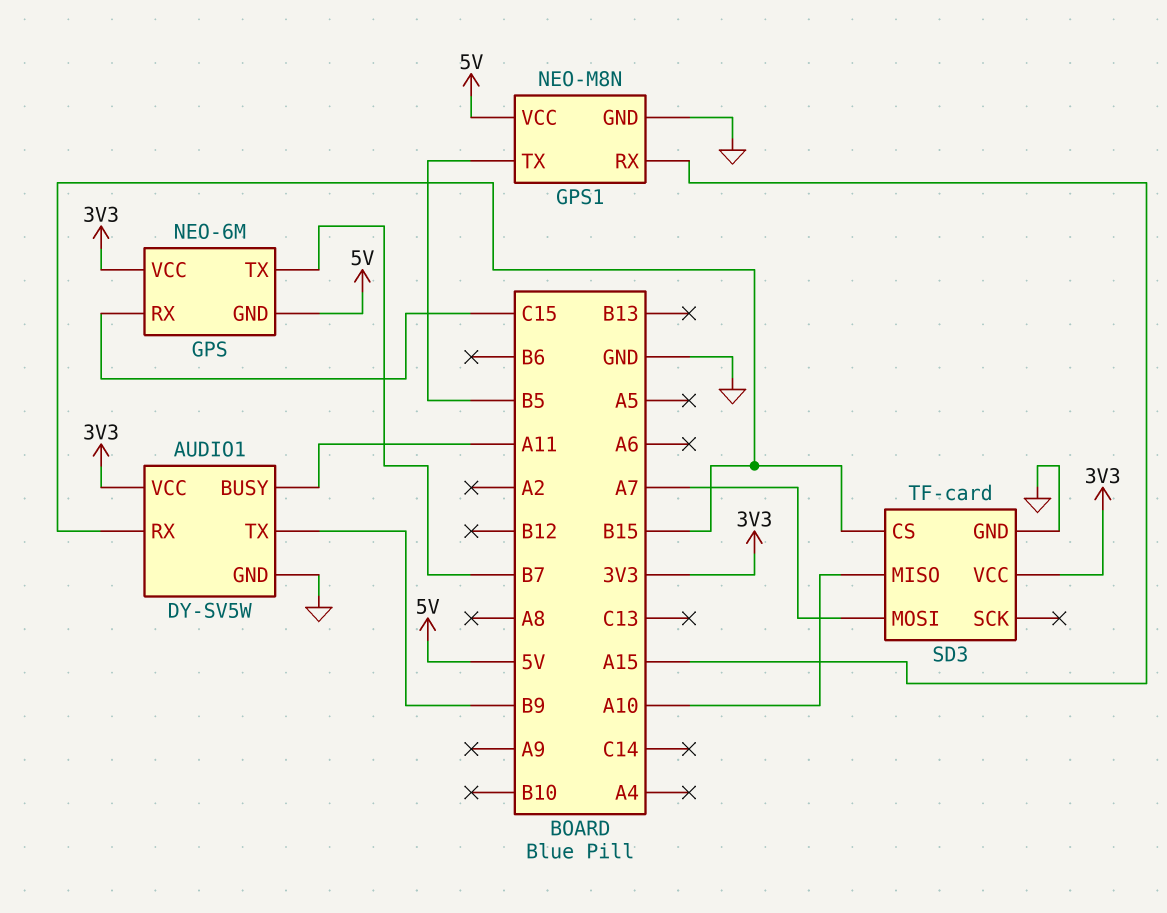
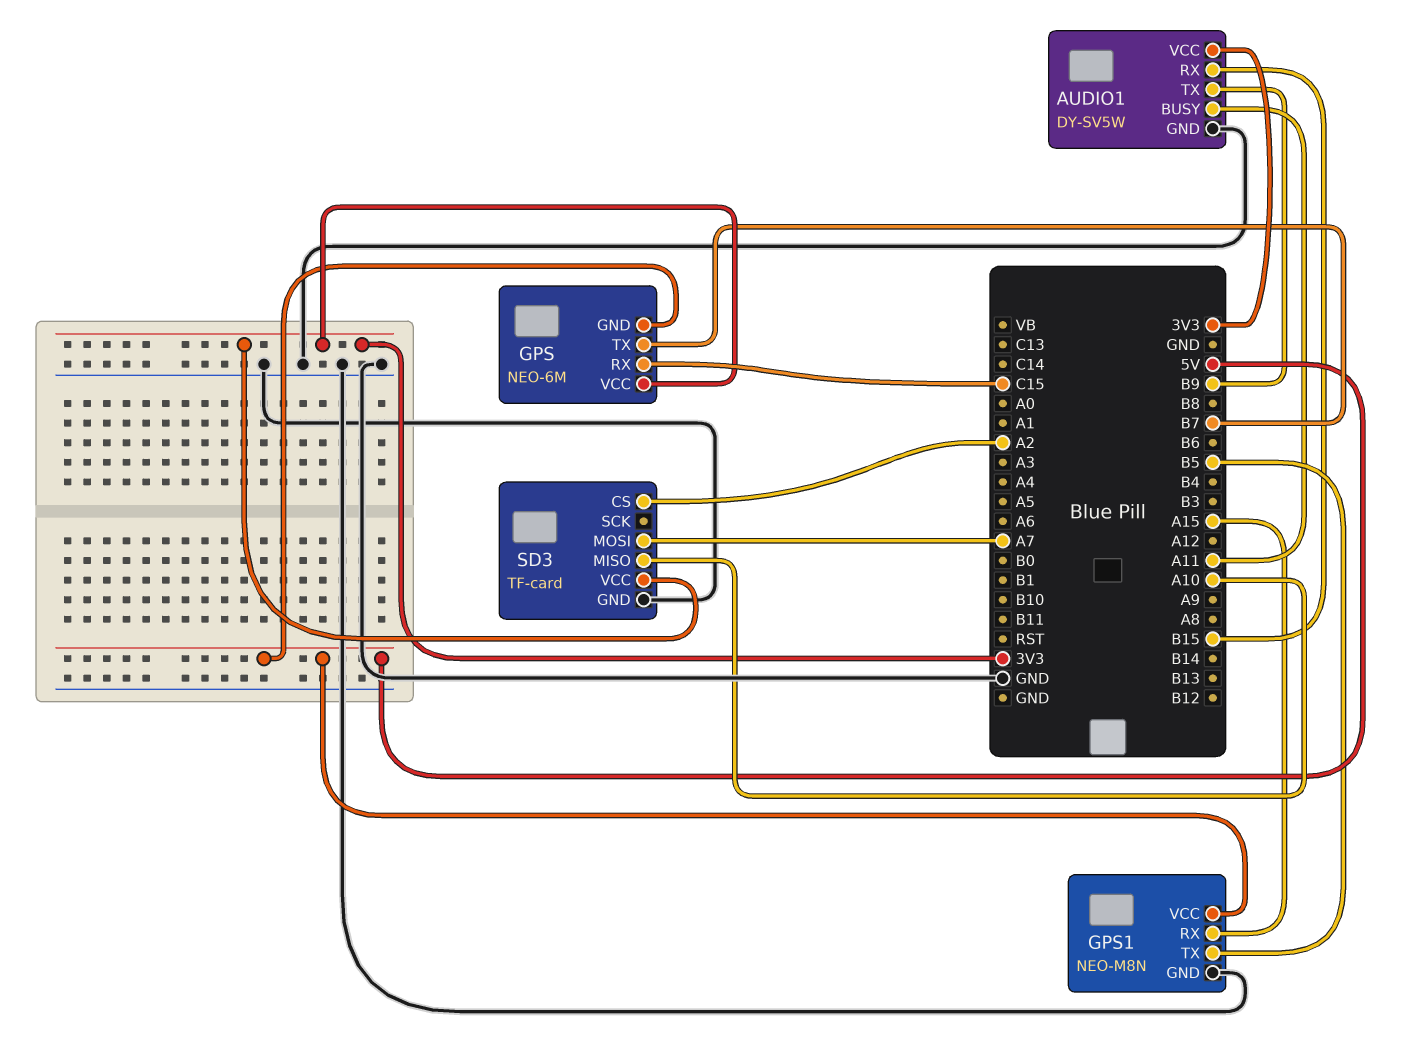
SD3 pin CS: B15 -> A2

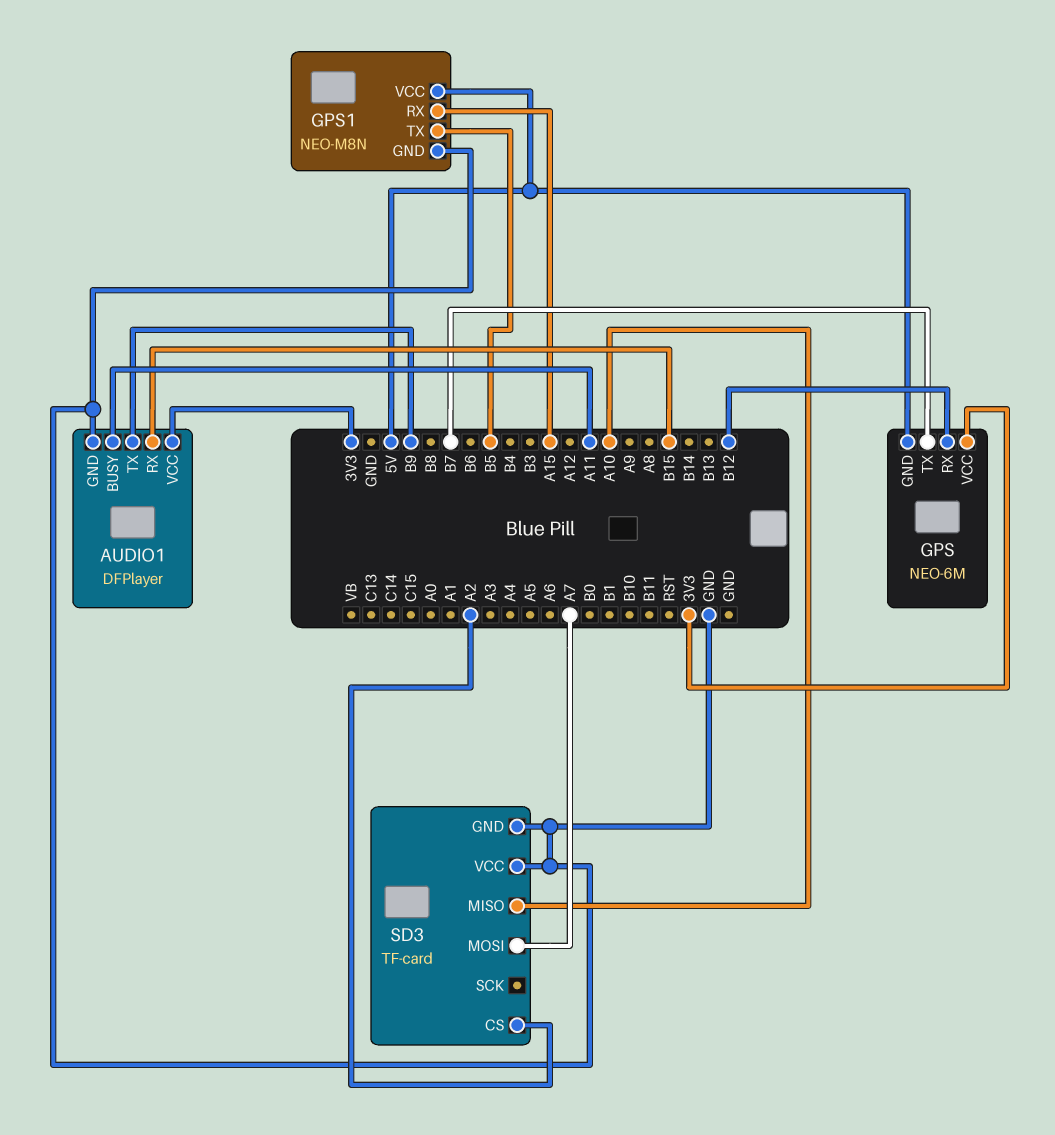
AUDIO1: DY-SV5W -> DFPlayer
GPS pin RX: C15 -> B12
SD3 pin VCC: 3V3 -> GND

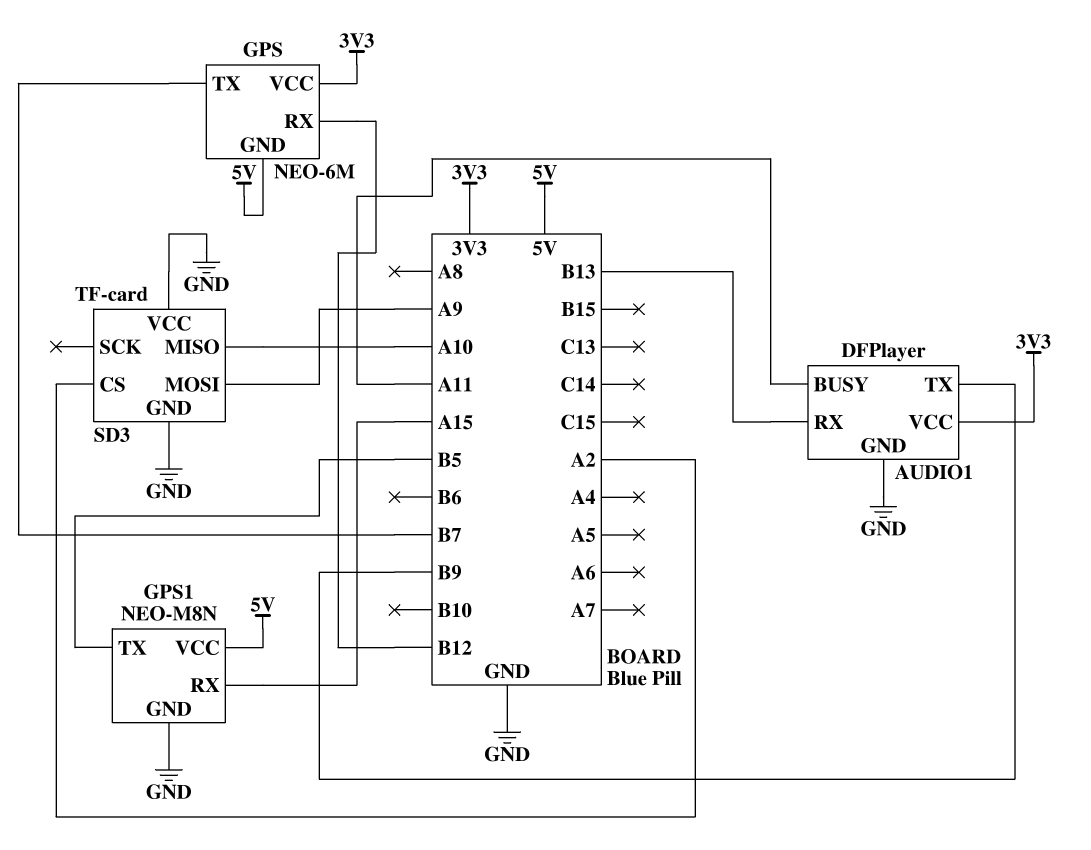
AUDIO1 pin RX: B15 -> B13
SD3 pin MOSI: A7 -> A9

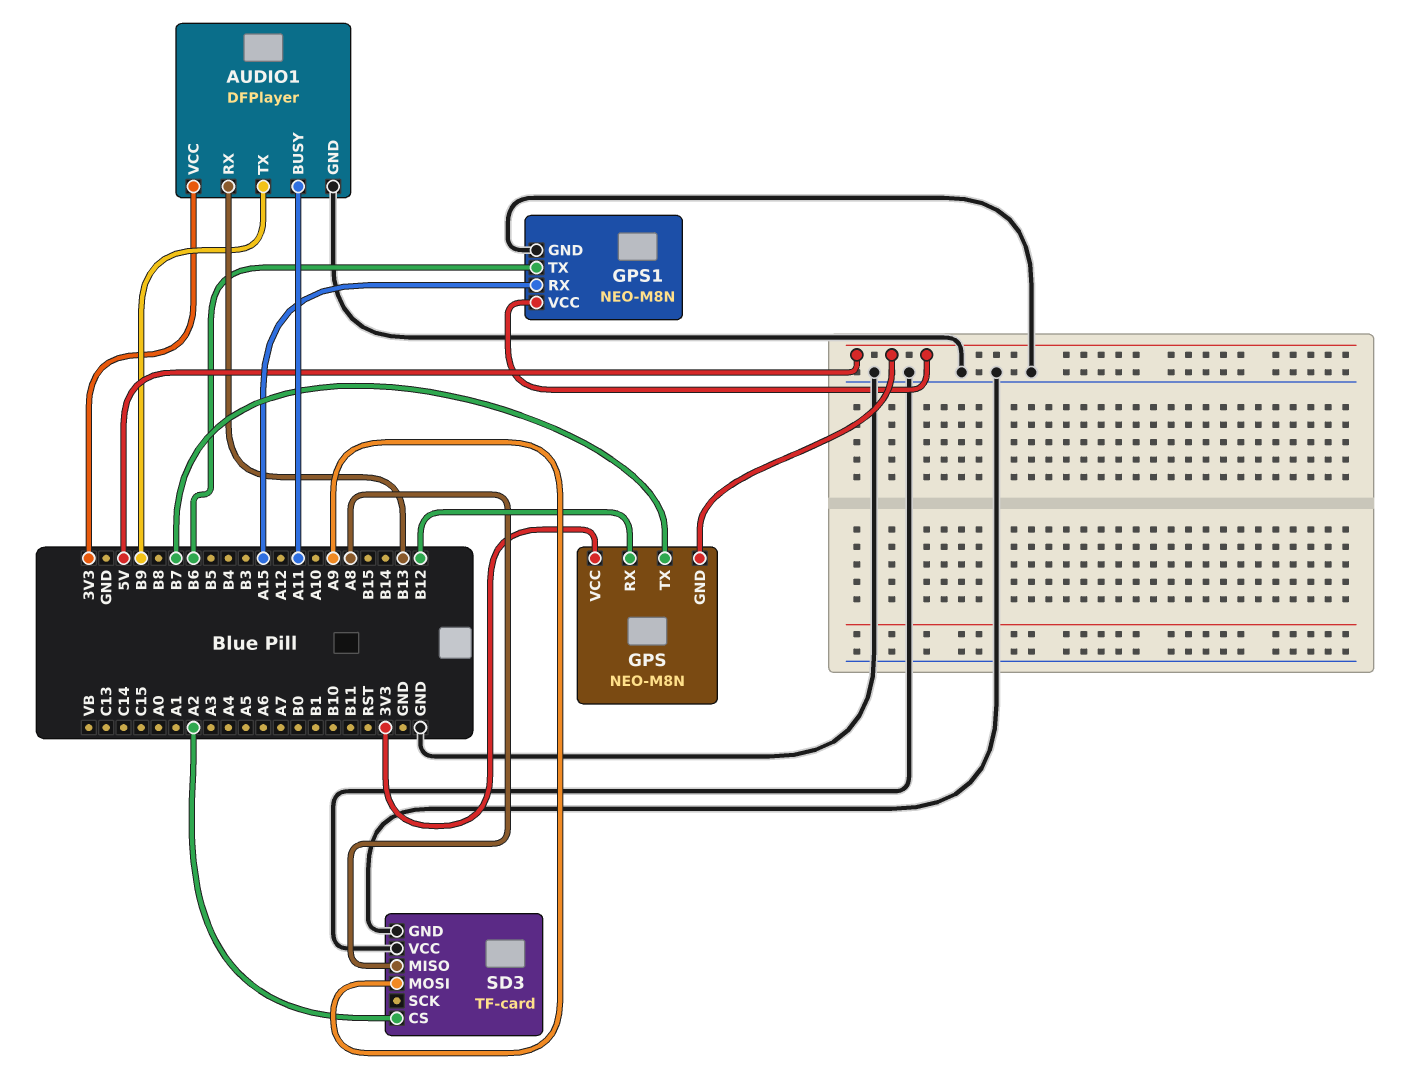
GPS: NEO-6M -> NEO-M8N
GPS1 pin TX: B5 -> B6
SD3 pin MISO: A10 -> A8

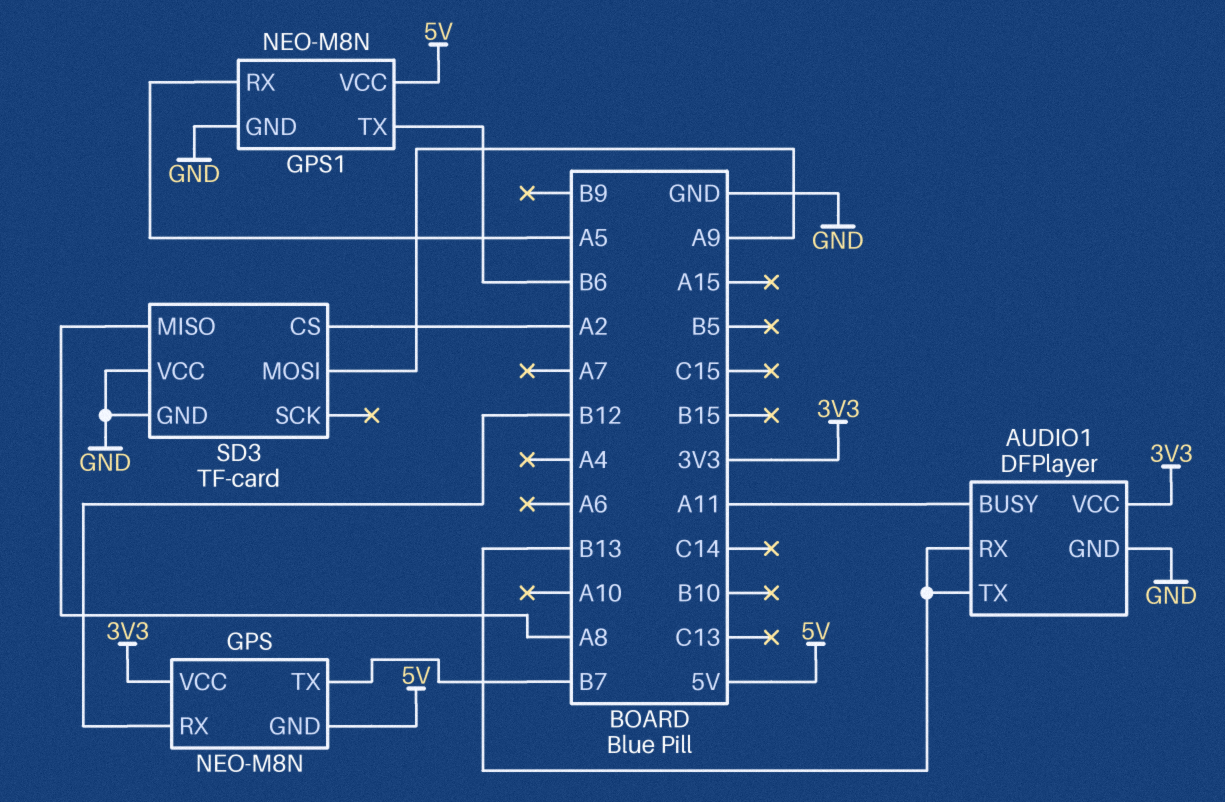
AUDIO1 pin TX: B9 -> B13
GPS1 pin RX: A15 -> A5

